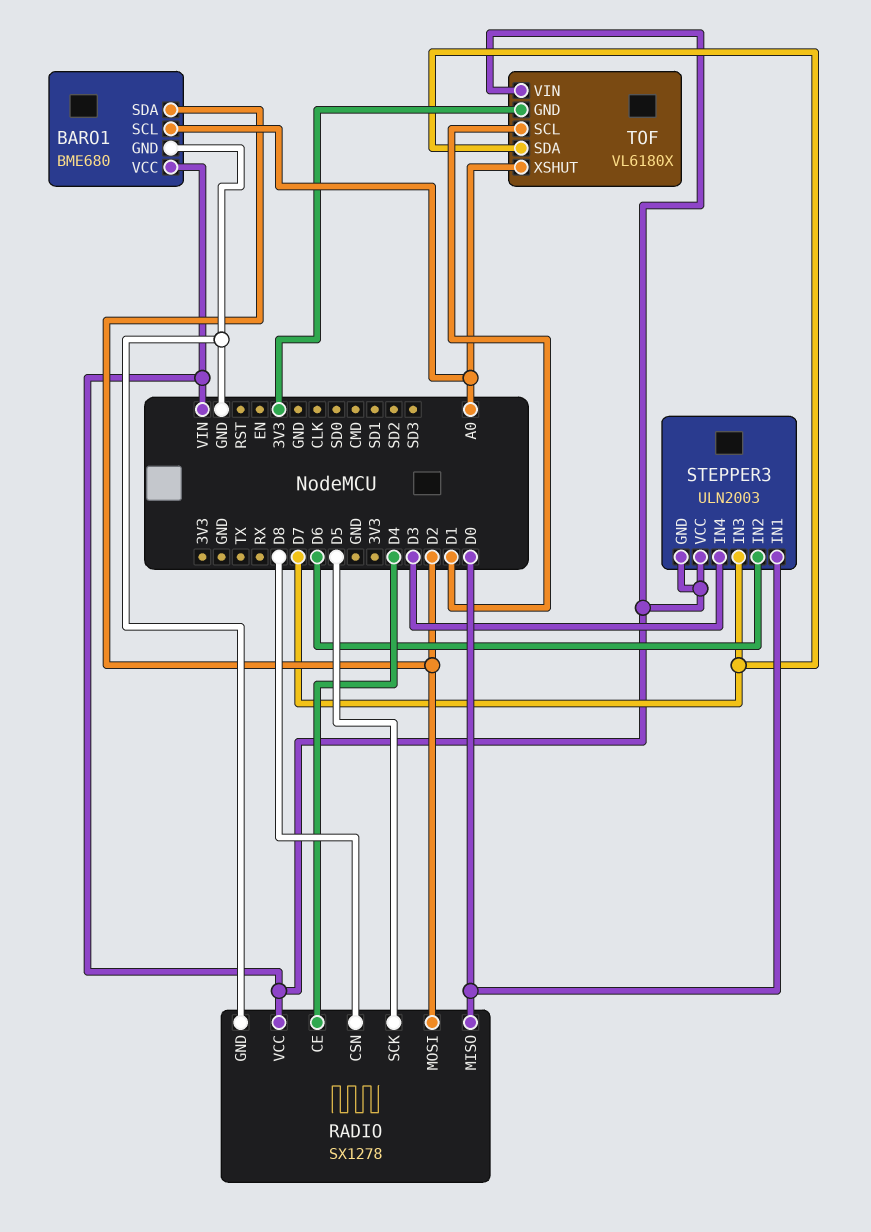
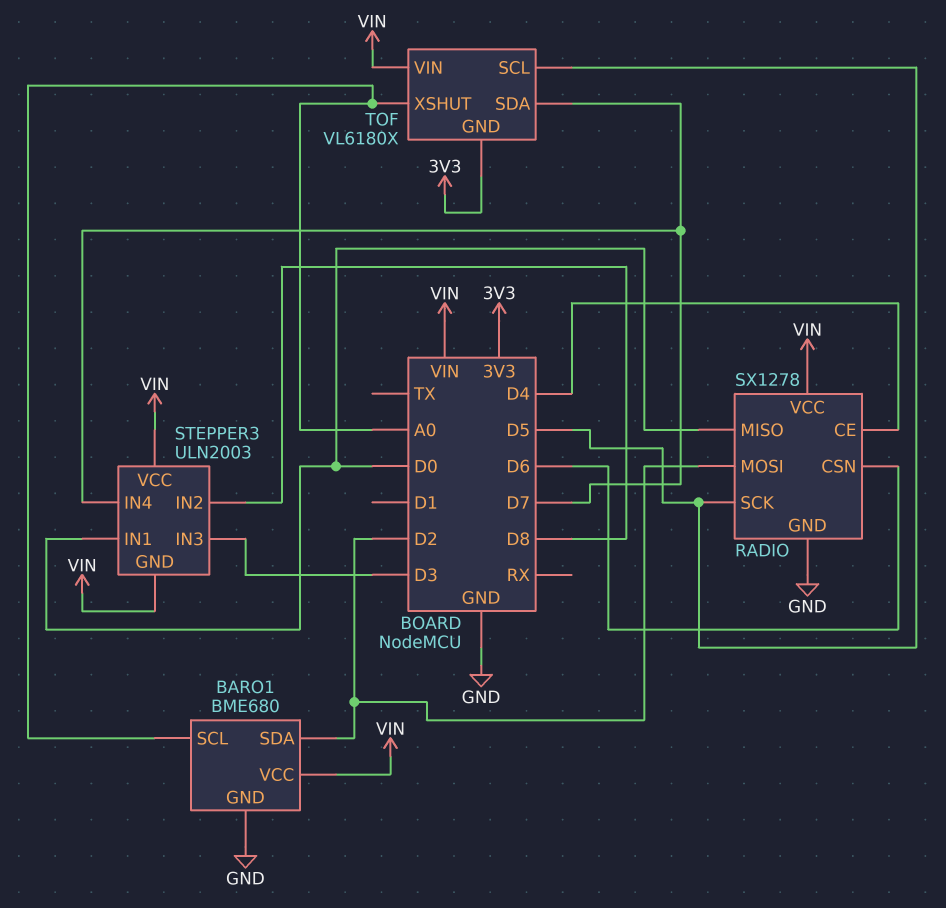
RADIO pin CSN: D8 -> D6
STEPPER3 pin IN2: D6 -> D8
STEPPER3 pin IN3: D7 -> D3
STEPPER3 pin IN4: D3 -> D7
TOF pin SCL: D1 -> D5

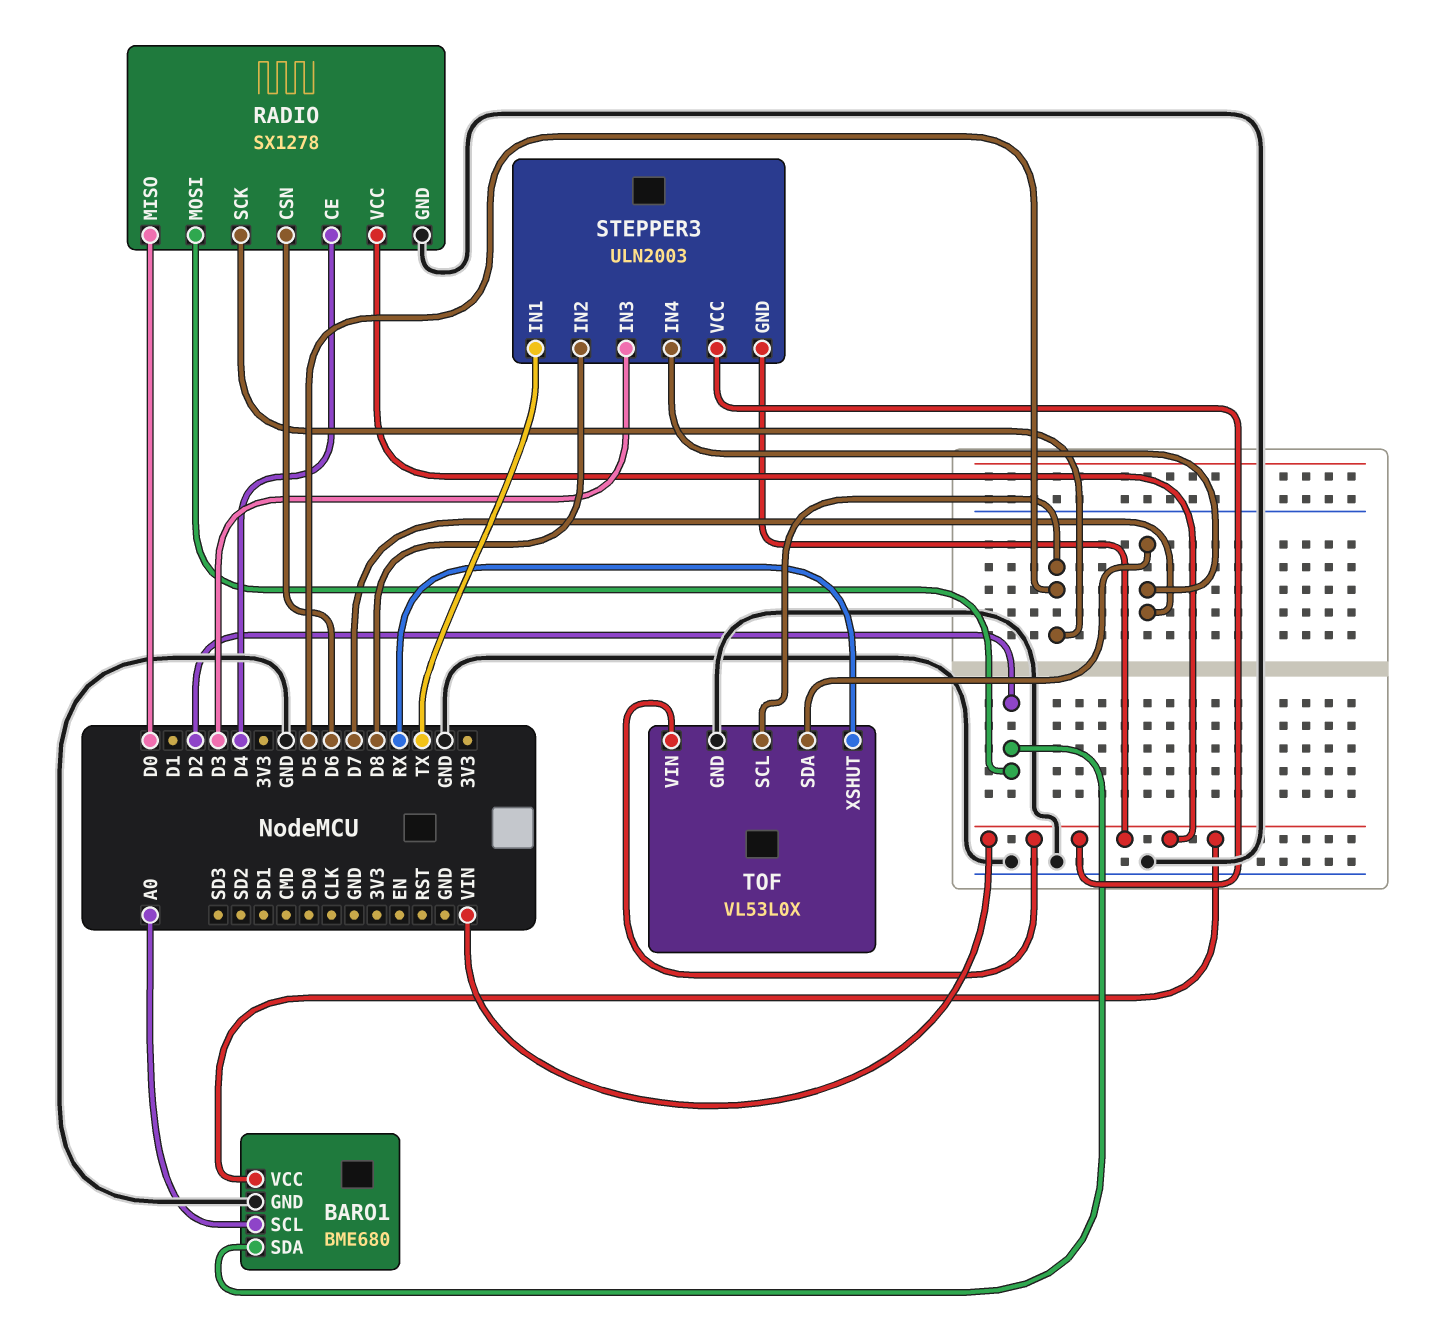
STEPPER3 pin IN1: D0 -> TX
TOF: VL6180X -> VL53L0X
TOF pin GND: 3V3 -> GND
TOF pin XSHUT: A0 -> RX

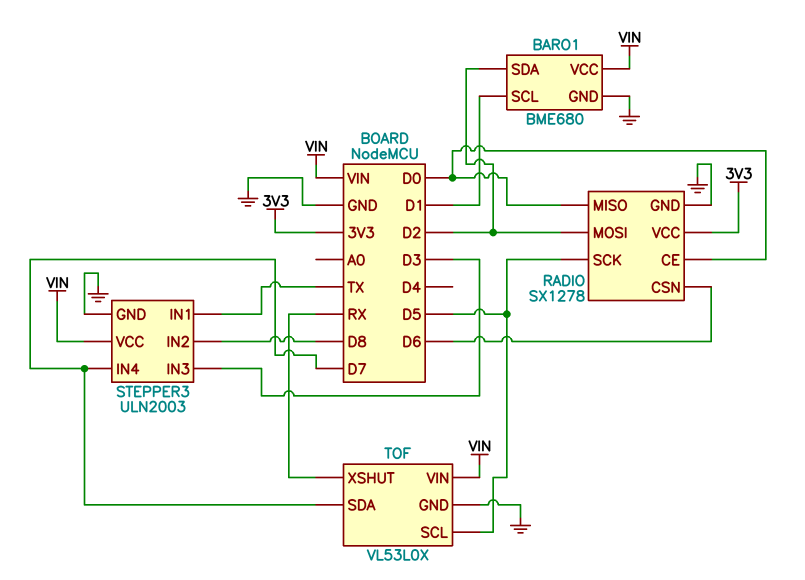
BARO1 pin SCL: A0 -> D1
RADIO pin CE: D4 -> D0
RADIO pin VCC: VIN -> 3V3
STEPPER3 pin GND: VIN -> GND

